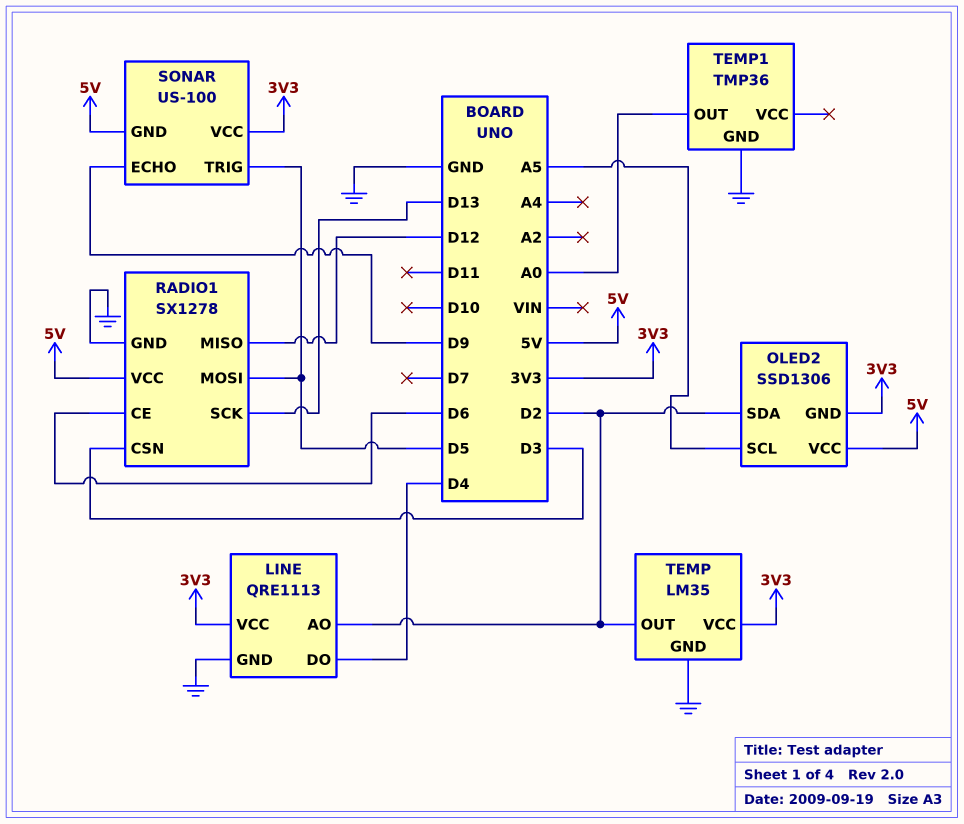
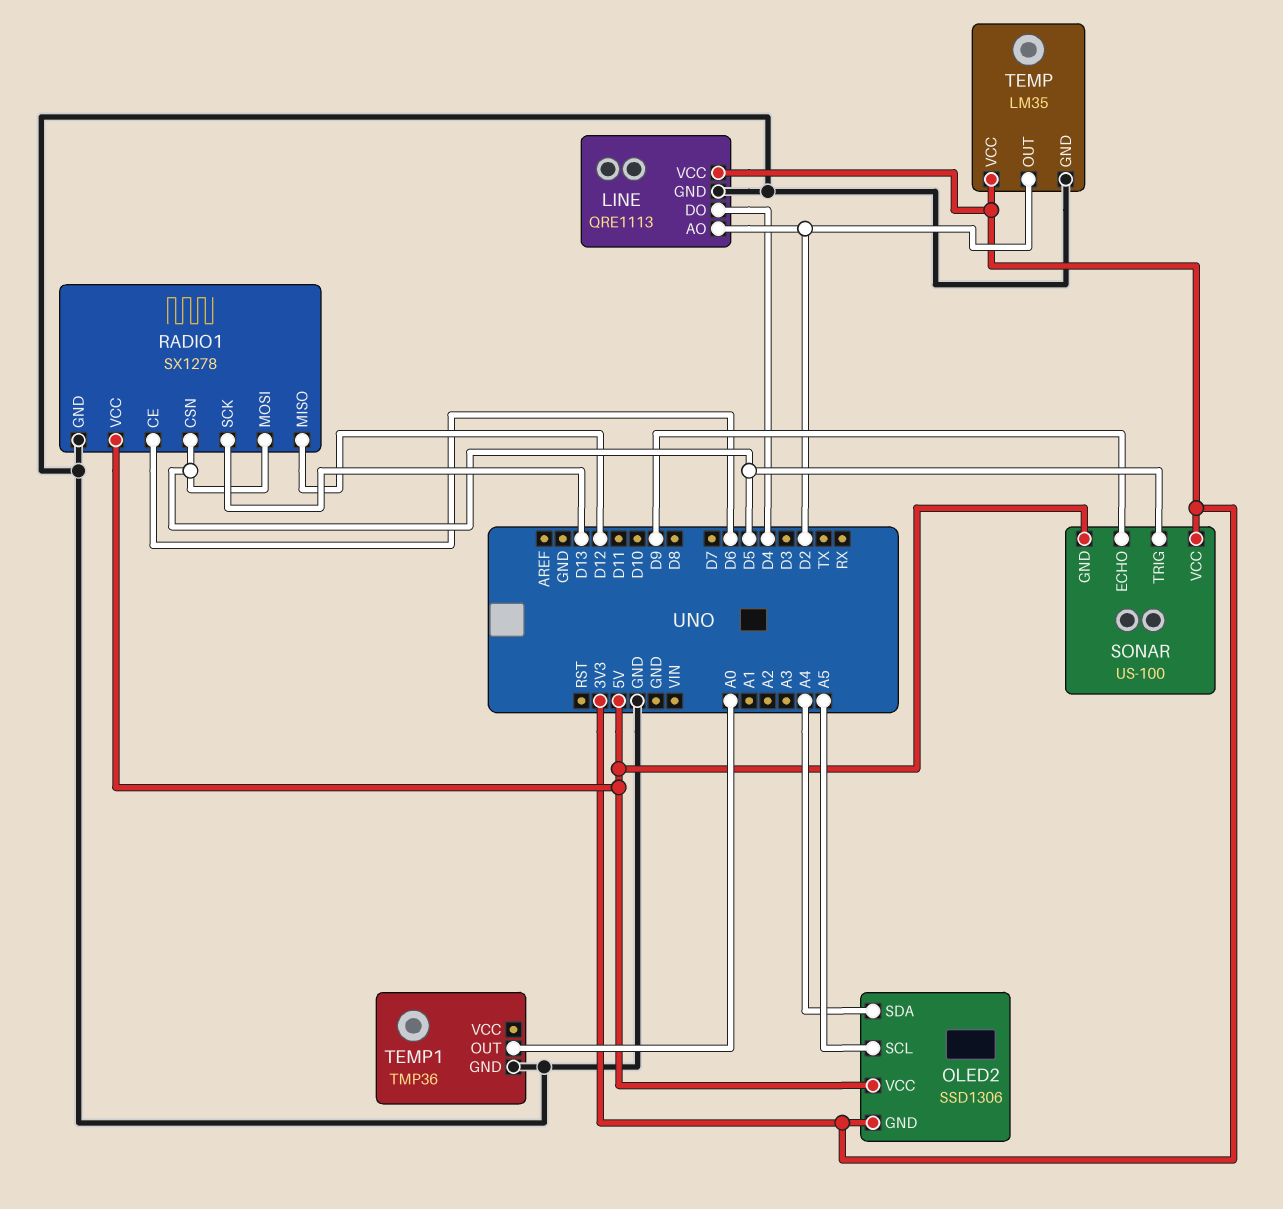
OLED2 pin SDA: D2 -> A4
RADIO1 pin CSN: D3 -> D5

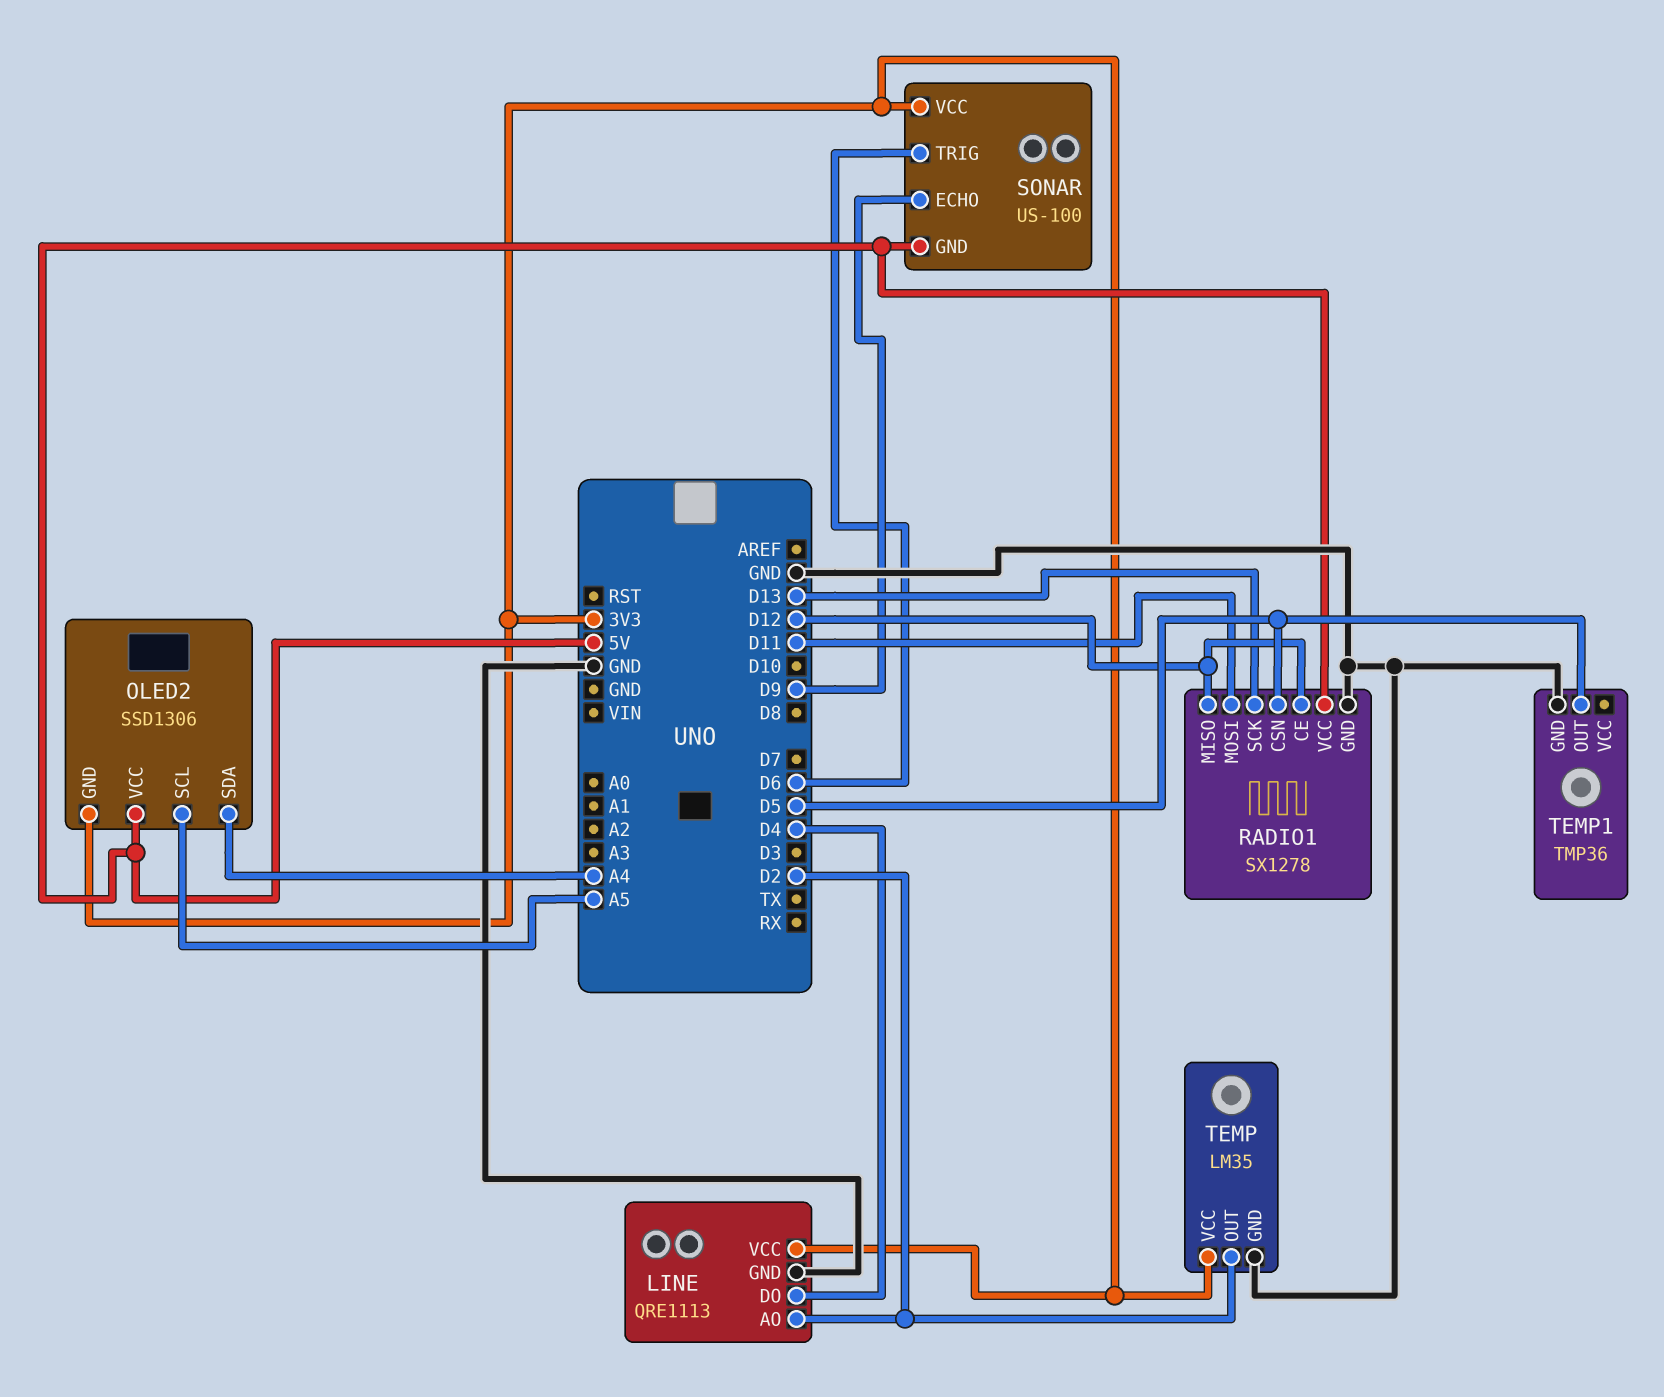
RADIO1 pin CE: D6 -> D12
RADIO1 pin MOSI: D5 -> D11
SONAR pin TRIG: D5 -> D6
TEMP1 pin OUT: A0 -> D5

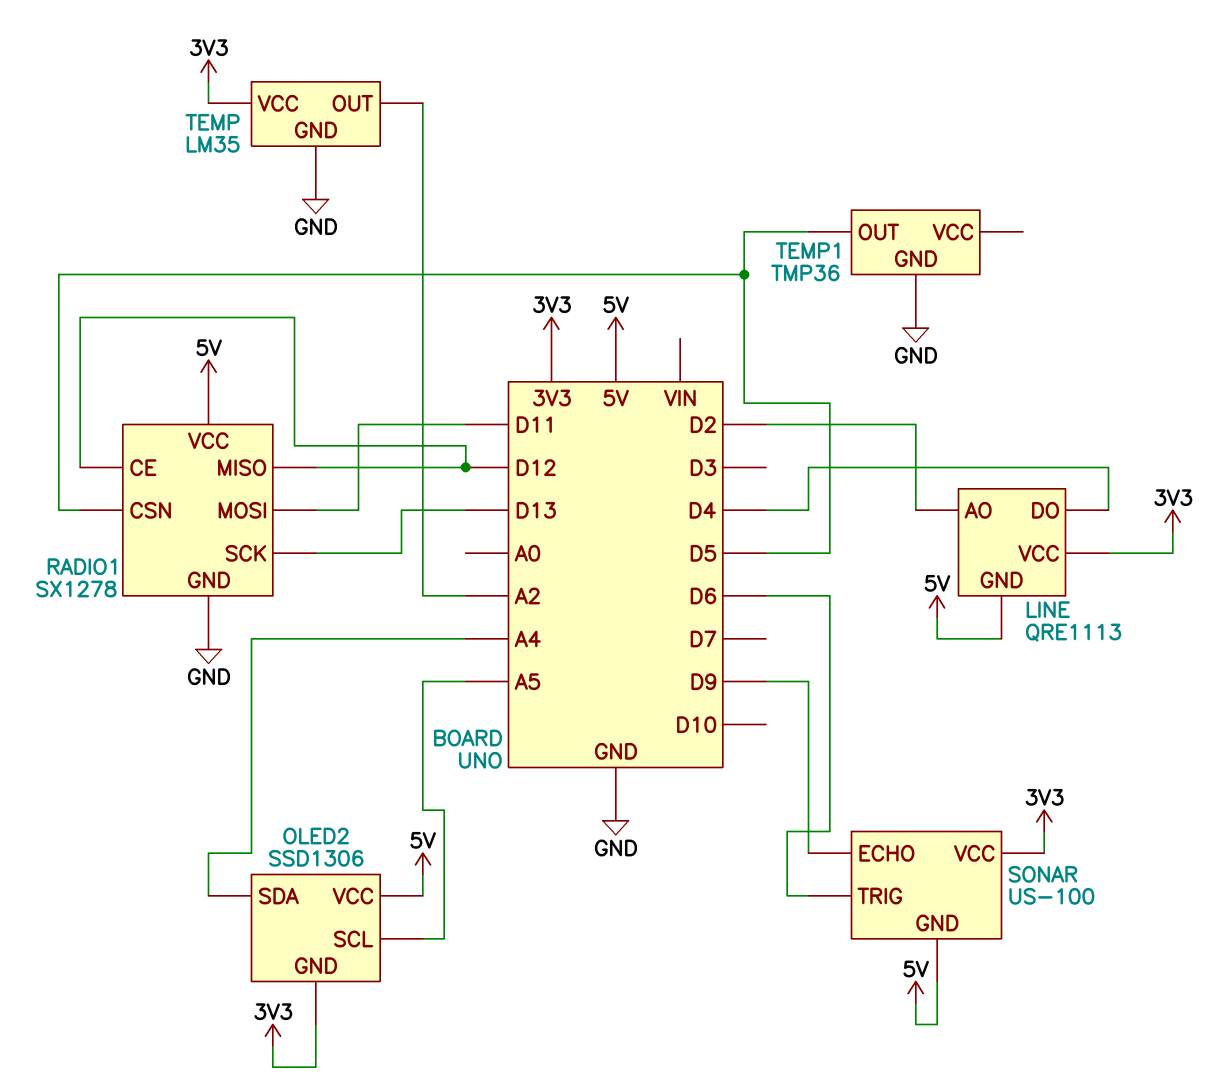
LINE pin GND: GND -> 5V
TEMP pin OUT: D2 -> A2

